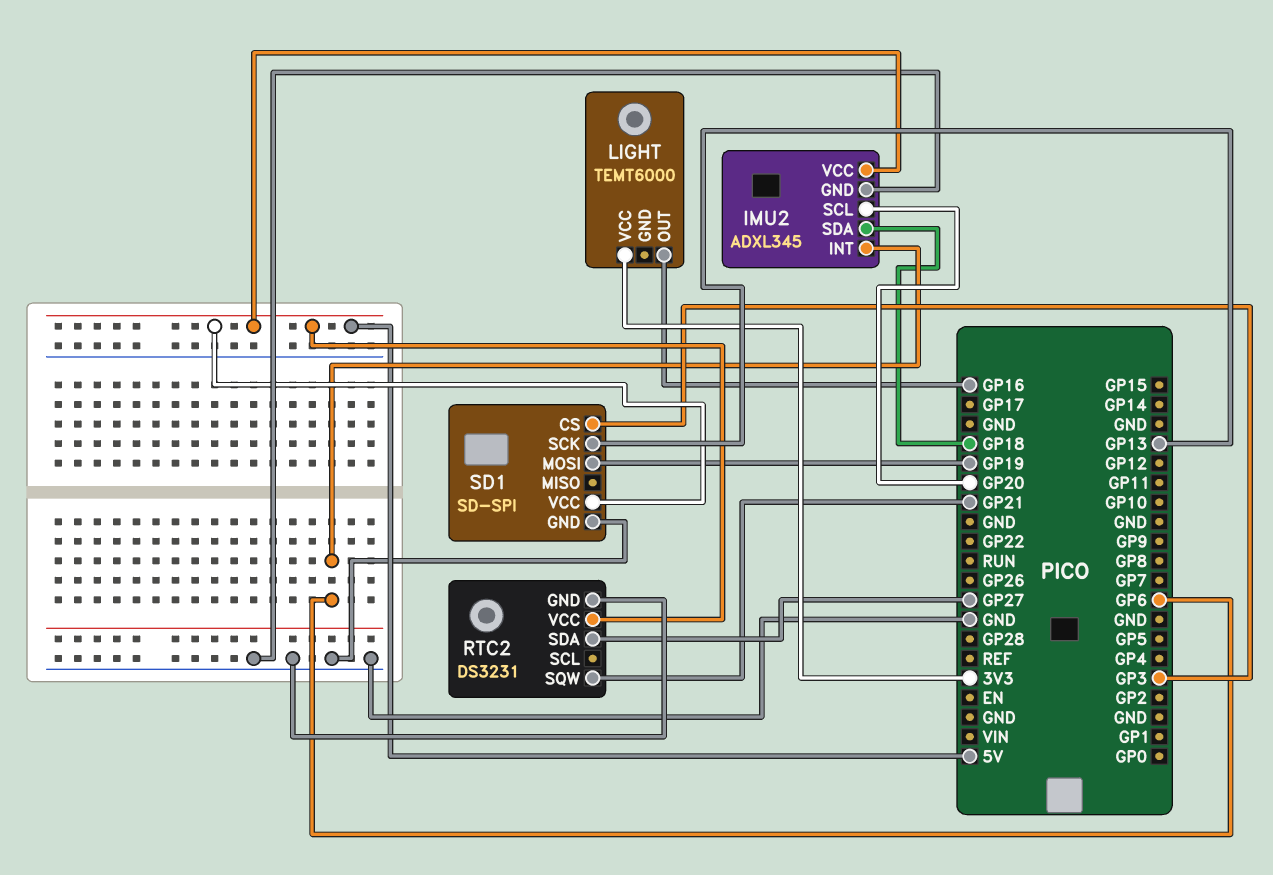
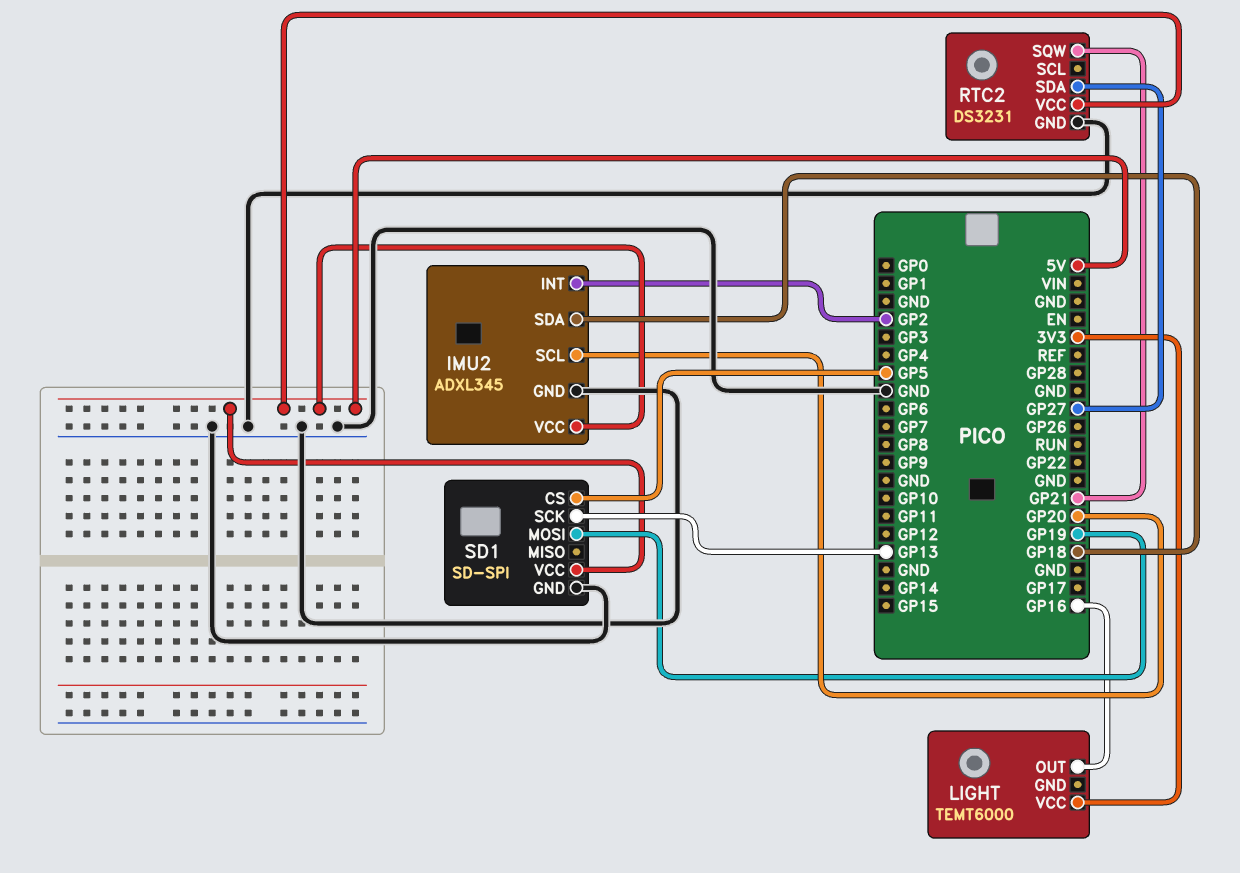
IMU2 pin INT: GP6 -> GP2
SD1 pin CS: GP3 -> GP5

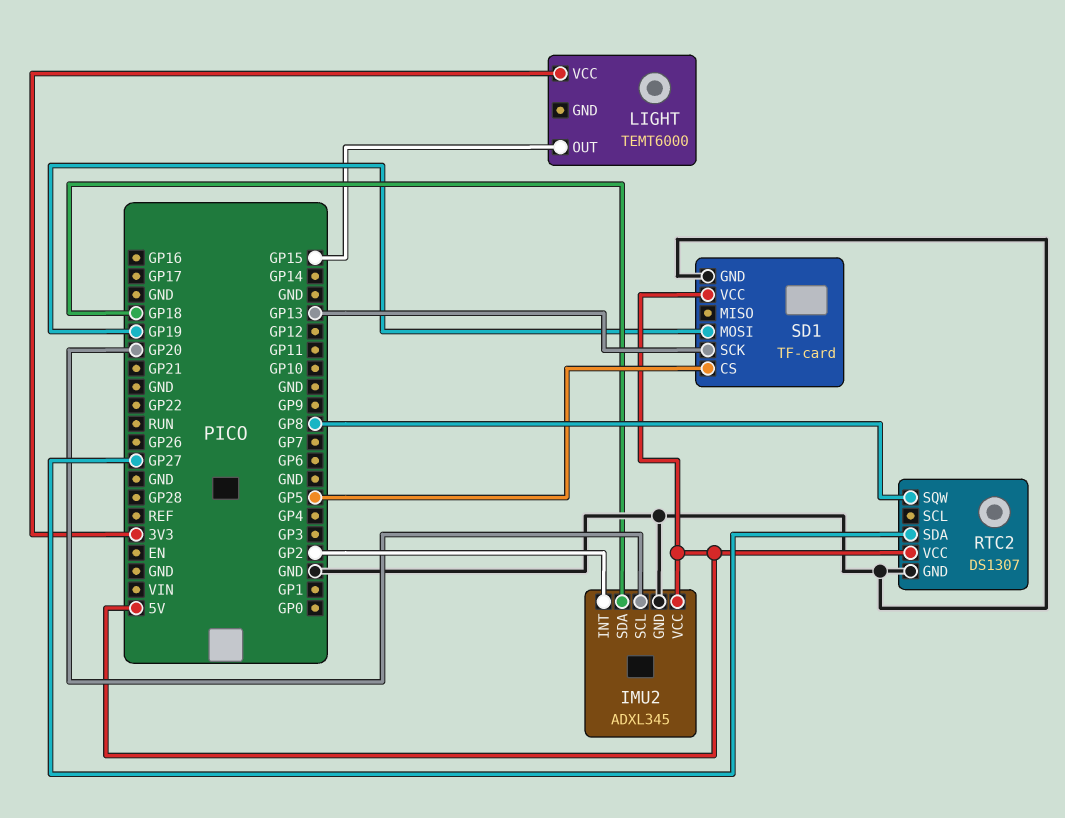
LIGHT pin OUT: GP16 -> GP15
RTC2: DS3231 -> DS1307
RTC2 pin SQW: GP21 -> GP8
SD1: SD-SPI -> TF-card

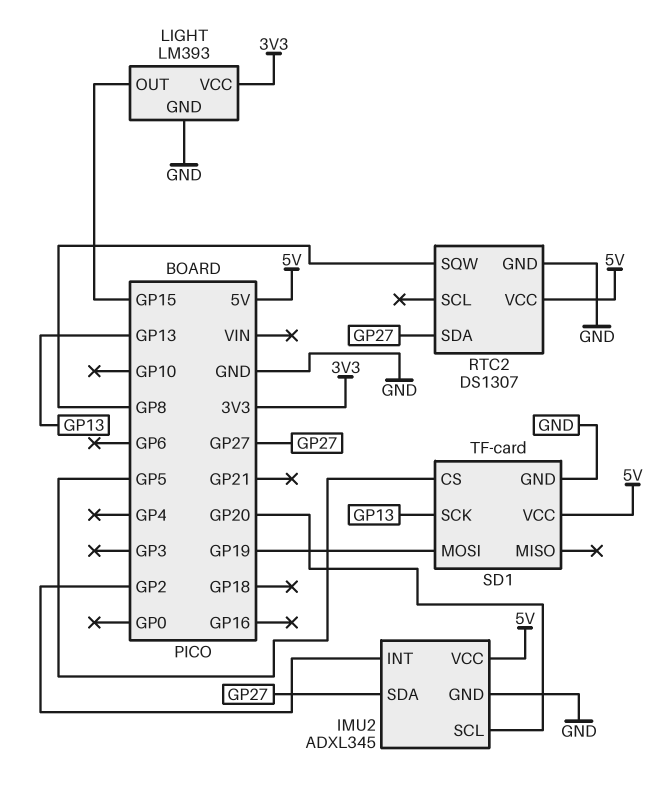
IMU2 pin SDA: GP18 -> GP27
LIGHT: TEMT6000 -> LM393
LIGHT pin GND: none -> GND

